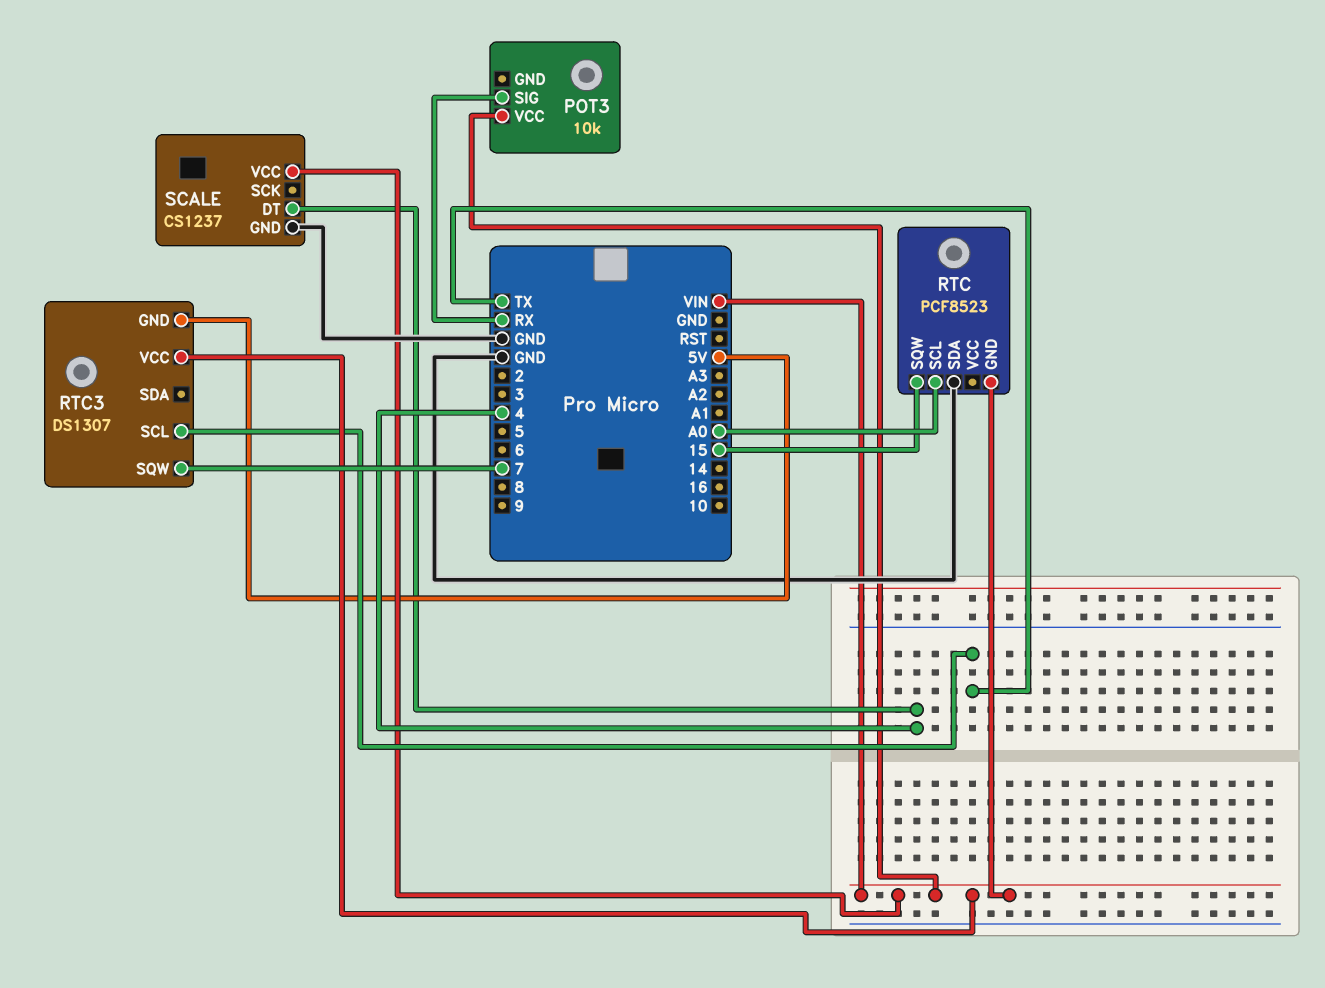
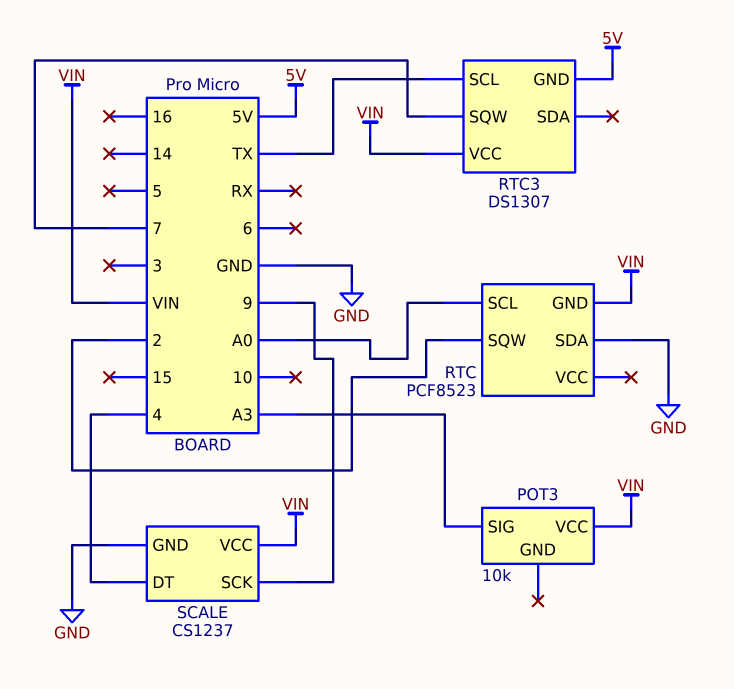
POT3 pin SIG: RX -> A3
RTC pin SQW: 15 -> 2
SCALE pin SCK: none -> 9

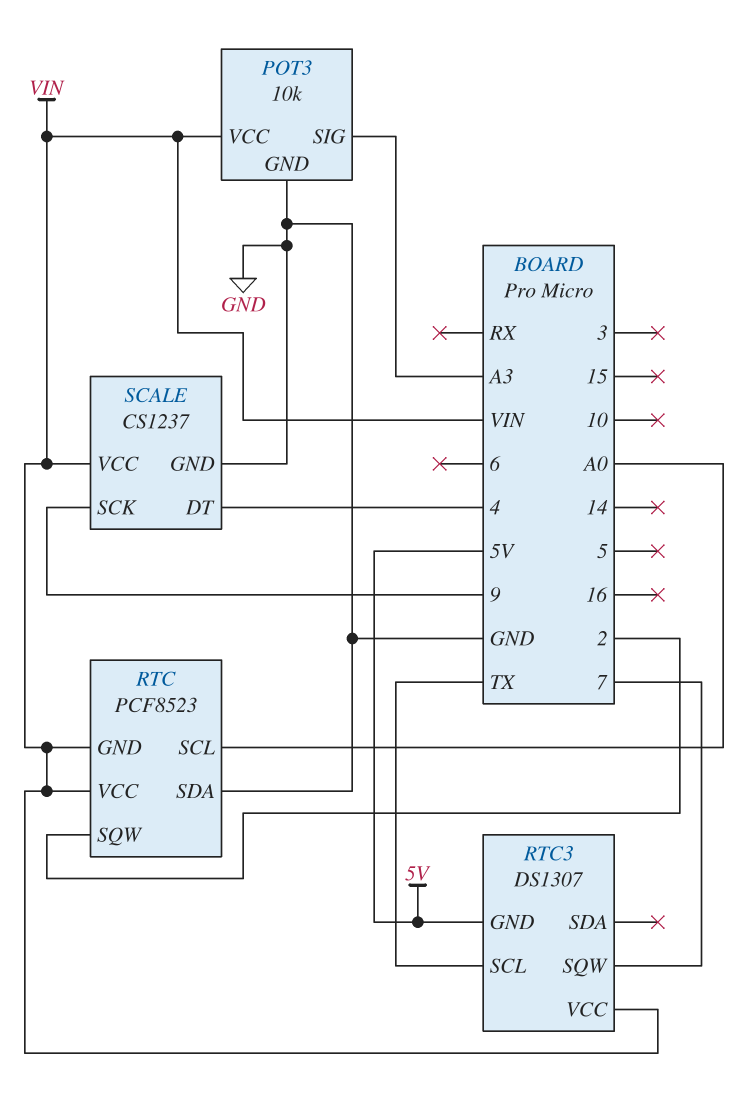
POT3 pin GND: none -> GND
RTC pin VCC: none -> VIN

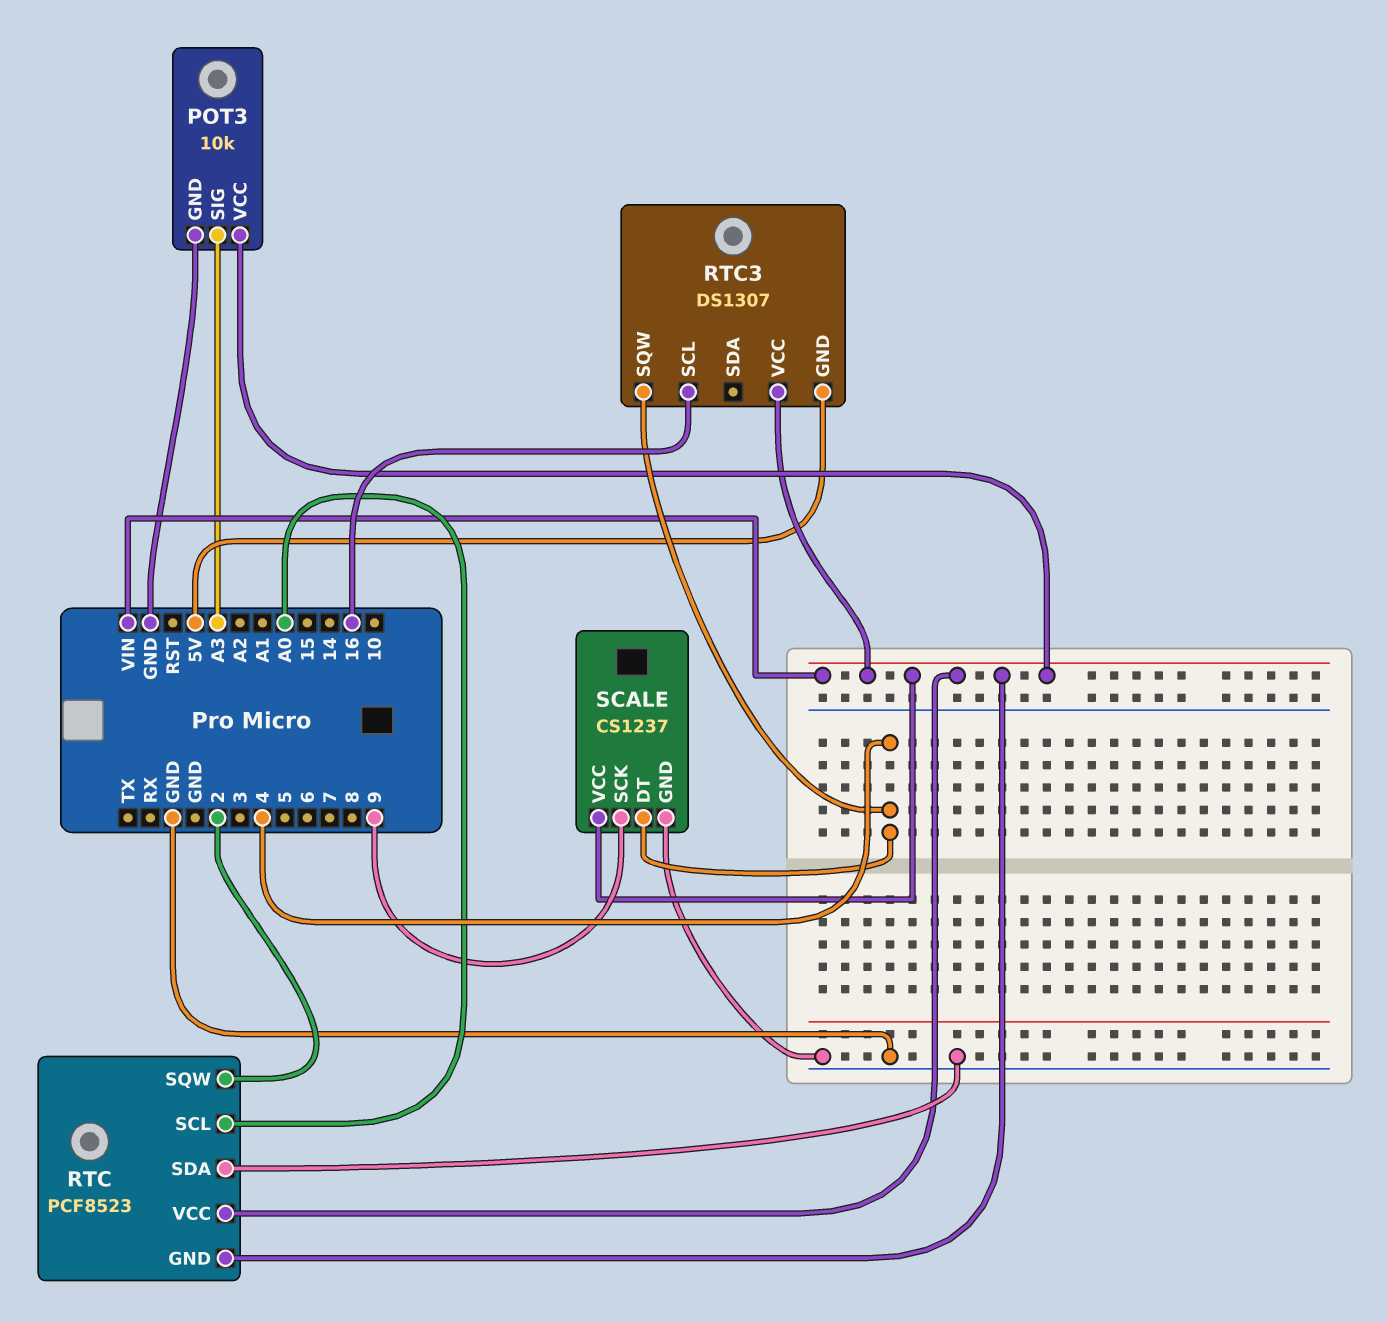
RTC3 pin SCL: TX -> 16
RTC3 pin SQW: 7 -> 4

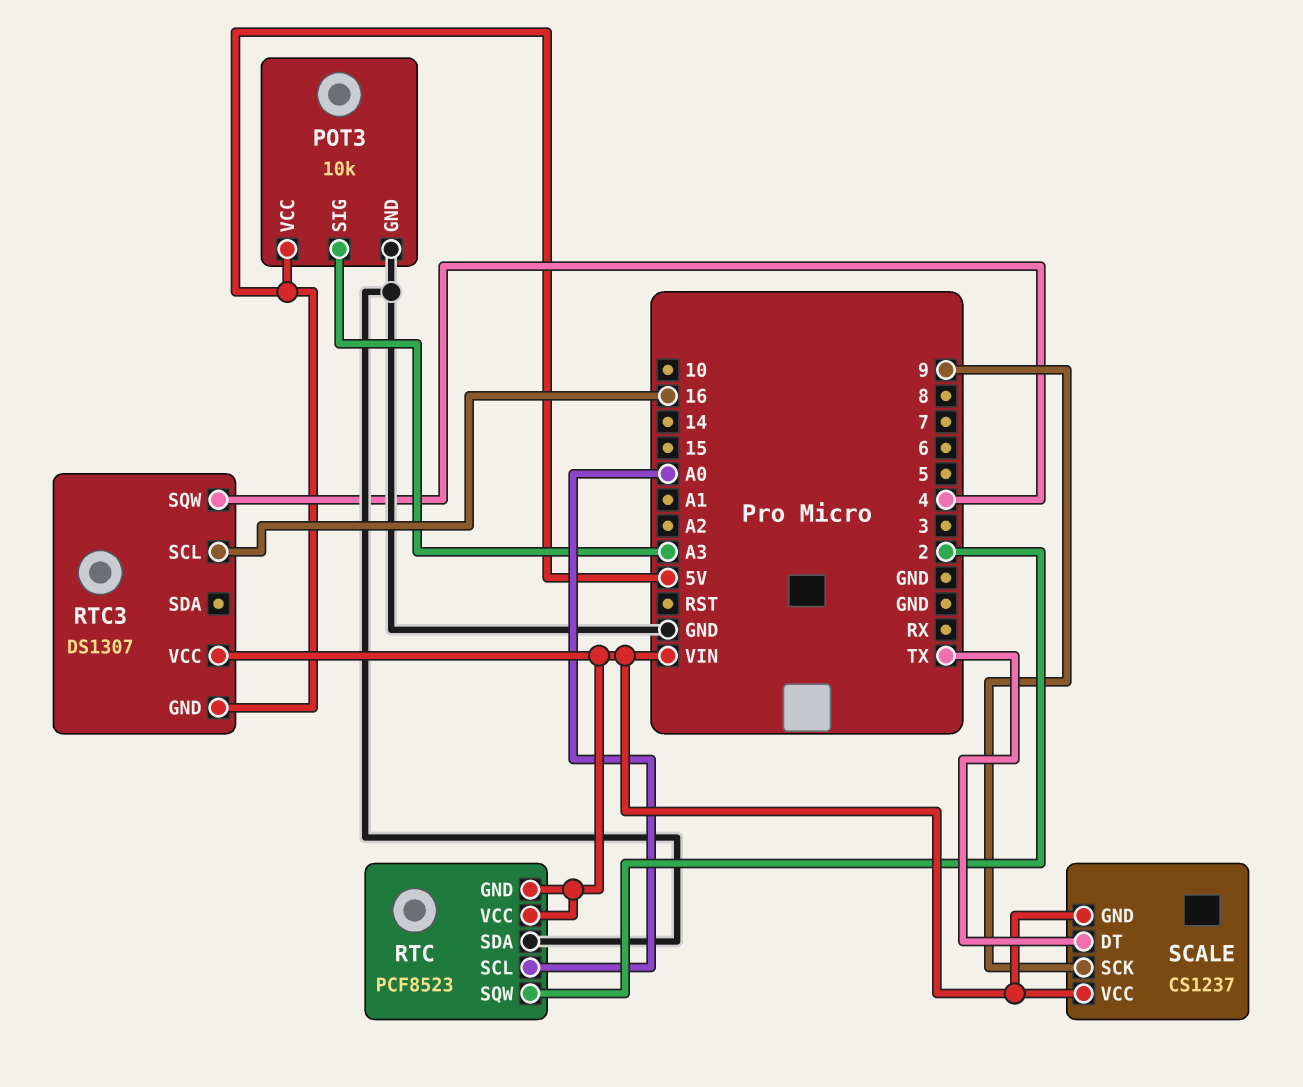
POT3 pin VCC: VIN -> 5V
SCALE pin DT: 4 -> TX
SCALE pin GND: GND -> VIN

